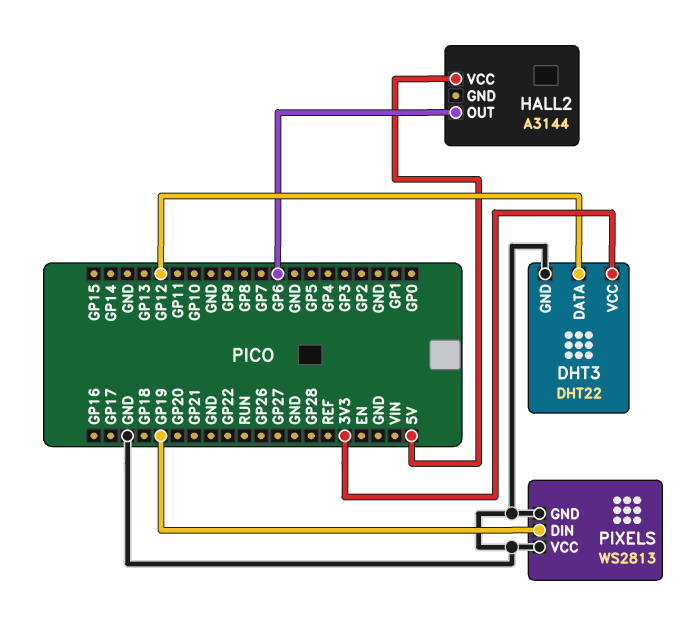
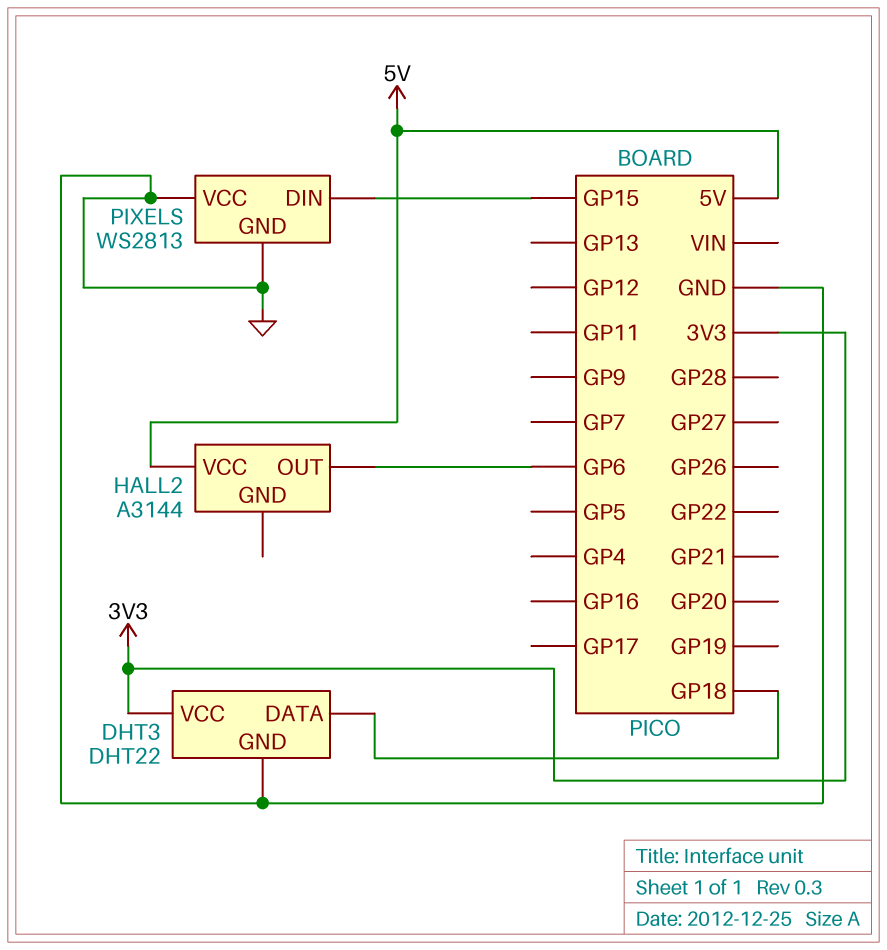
DHT3 pin DATA: GP12 -> GP18
PIXELS pin DIN: GP19 -> GP15

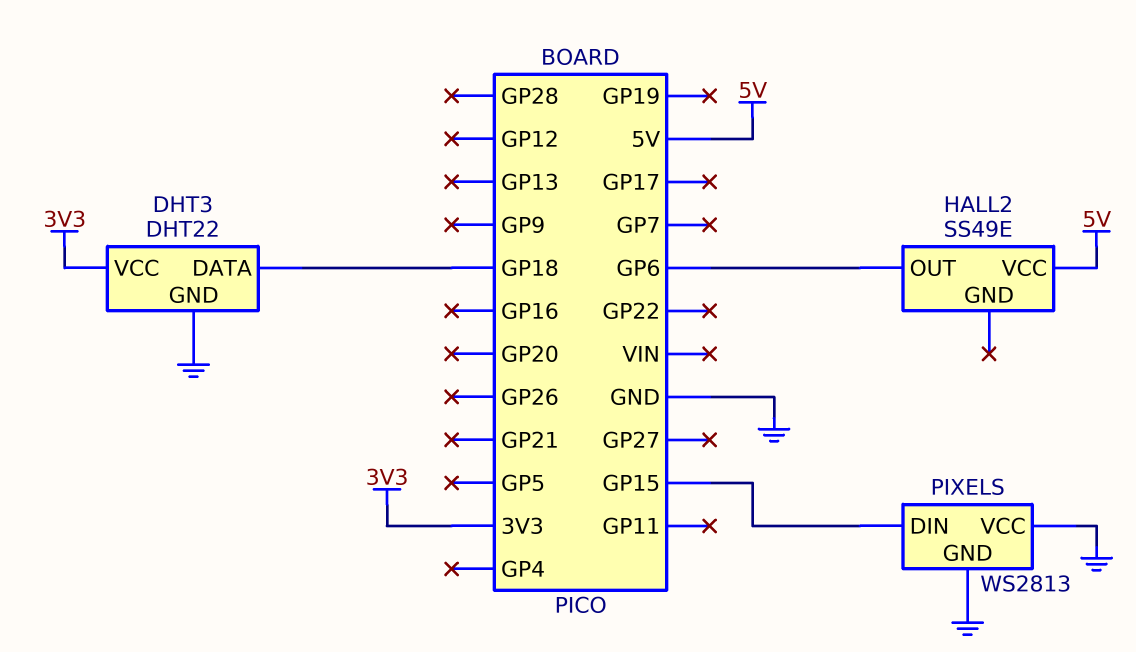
HALL2: A3144 -> SS49E

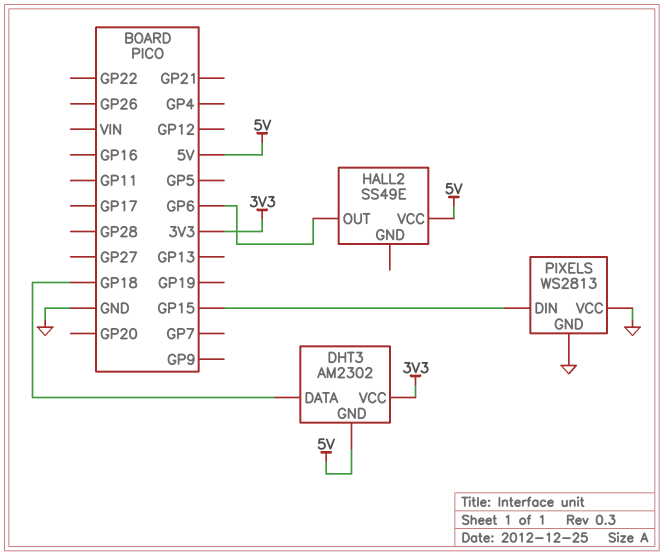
DHT3: DHT22 -> AM2302
DHT3 pin GND: GND -> 5V

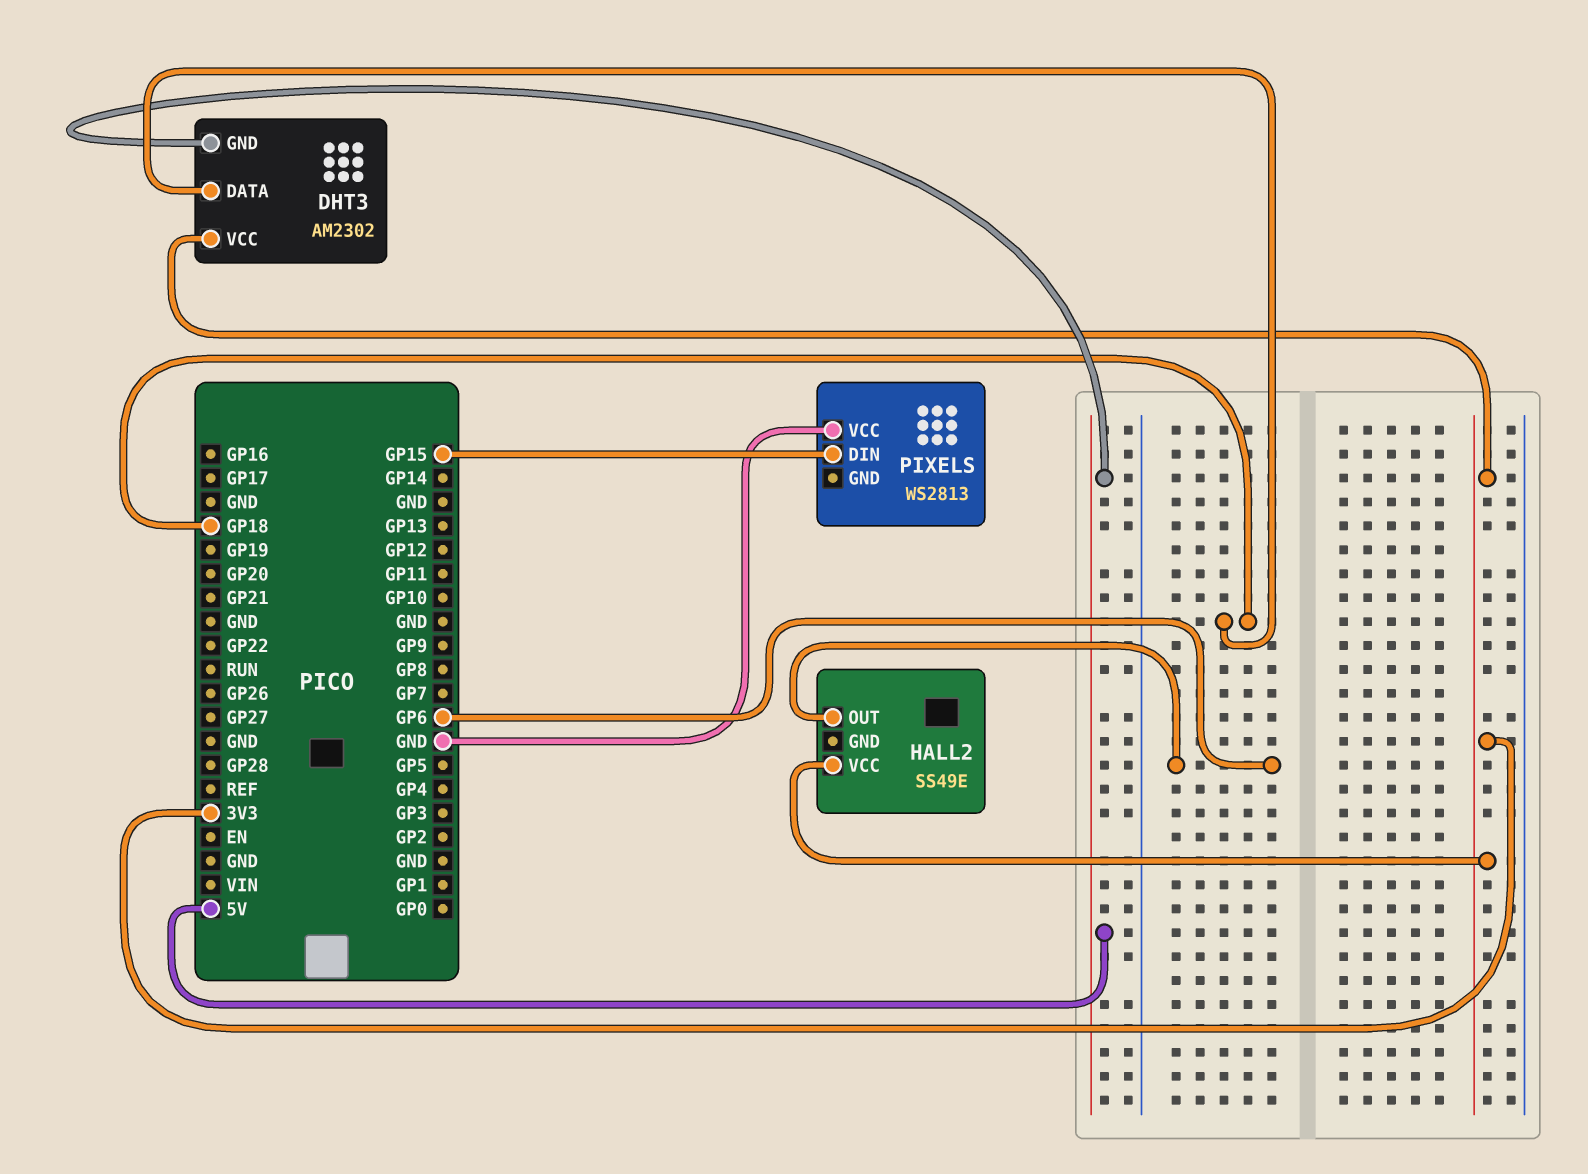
HALL2 pin VCC: 5V -> 3V3
PIXELS pin GND: GND -> none

